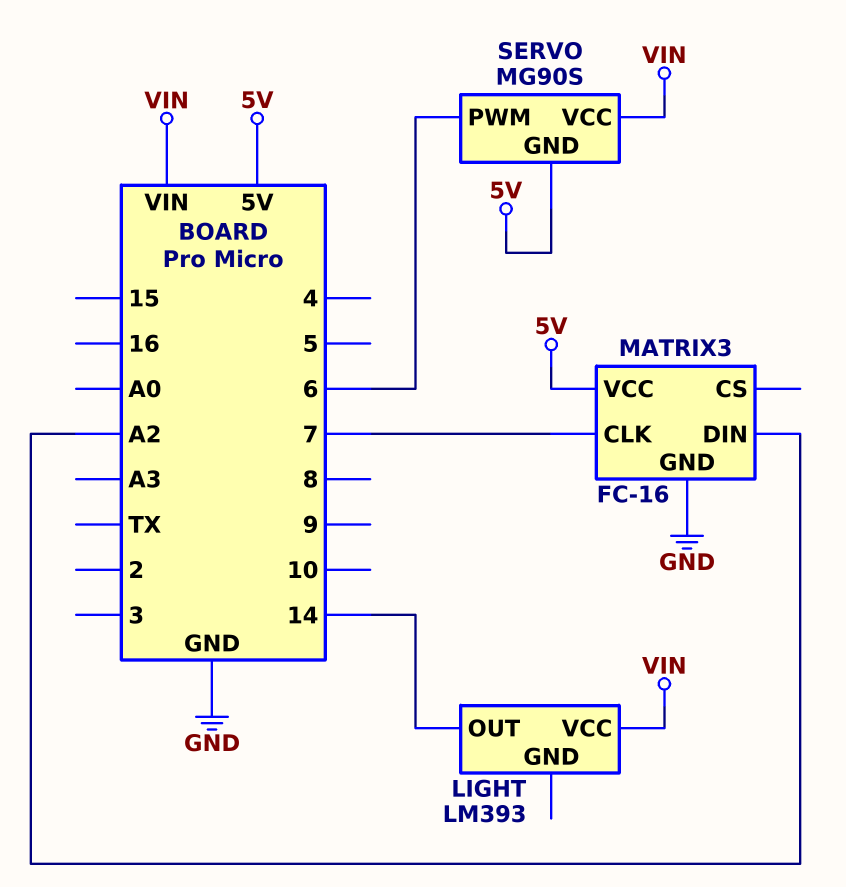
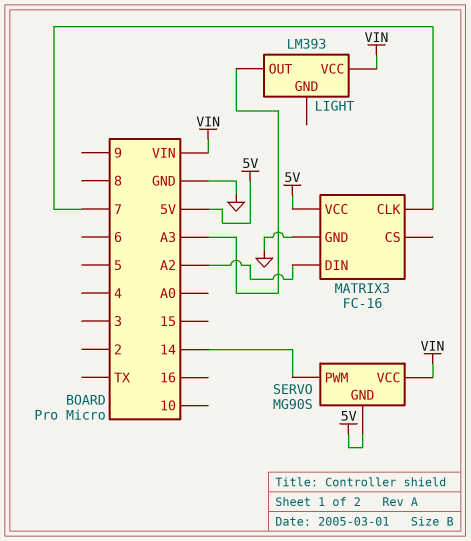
LIGHT pin OUT: 14 -> A3
SERVO pin PWM: 6 -> 14

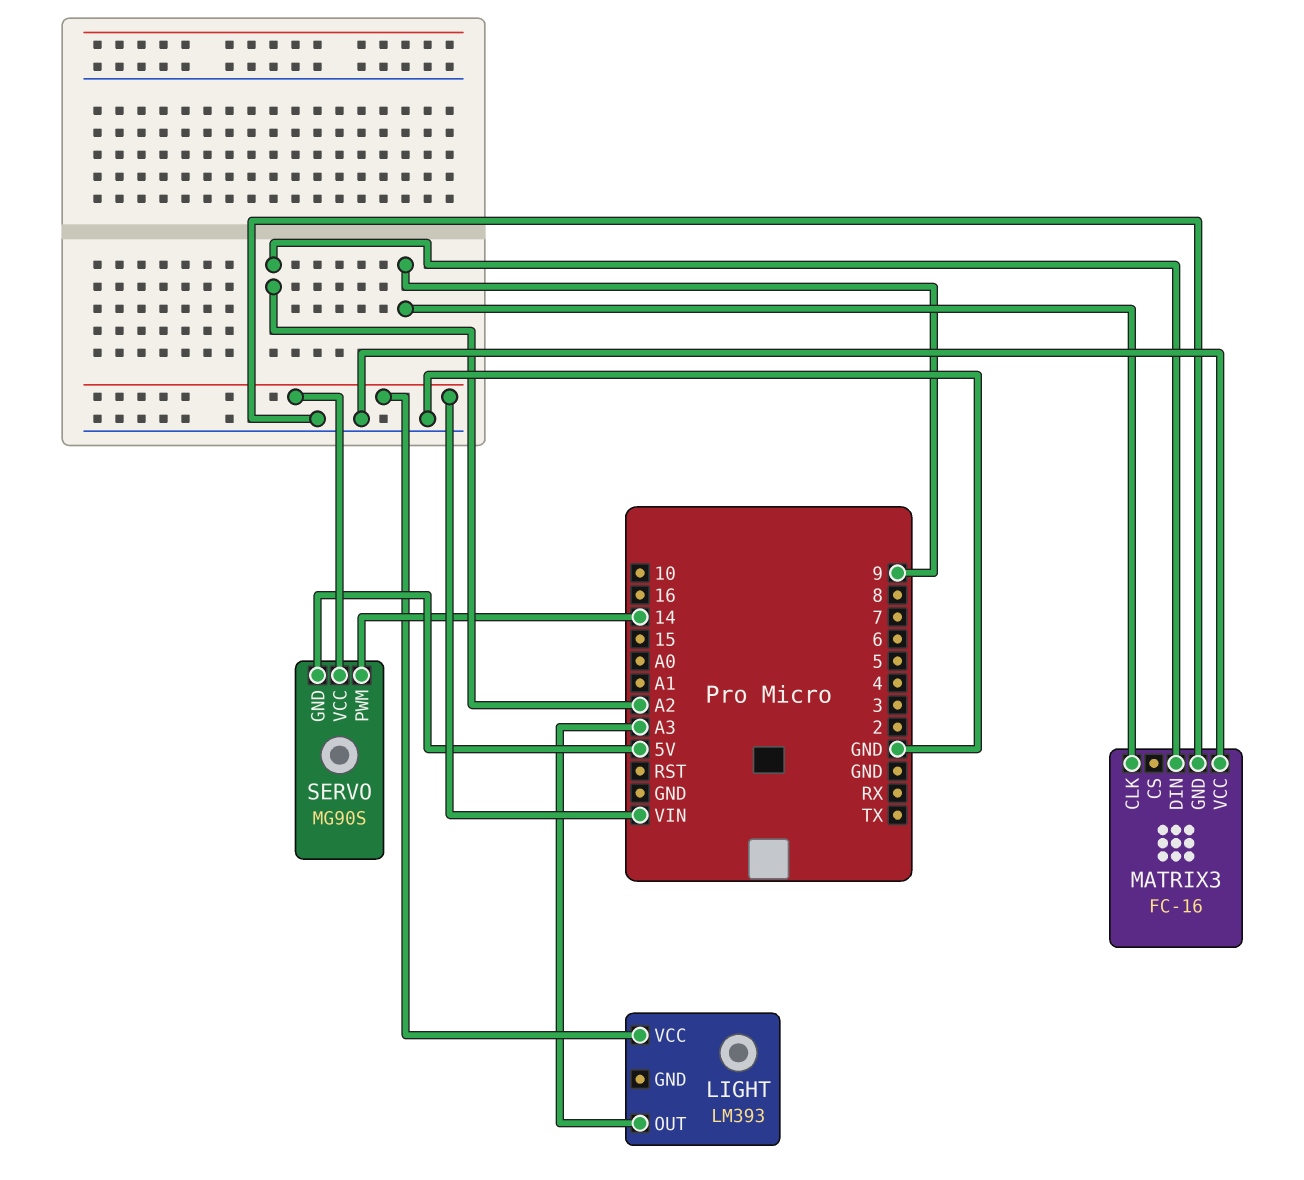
MATRIX3 pin CLK: 7 -> 9
MATRIX3 pin VCC: 5V -> GND

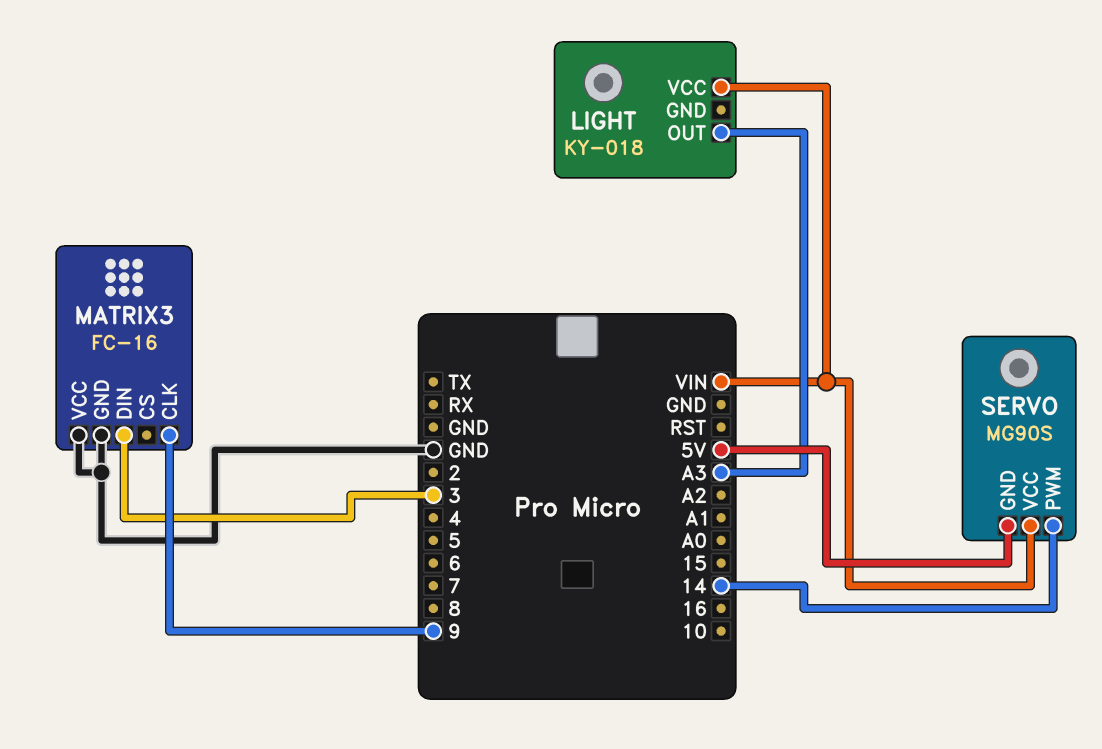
LIGHT: LM393 -> KY-018
MATRIX3 pin DIN: A2 -> 3

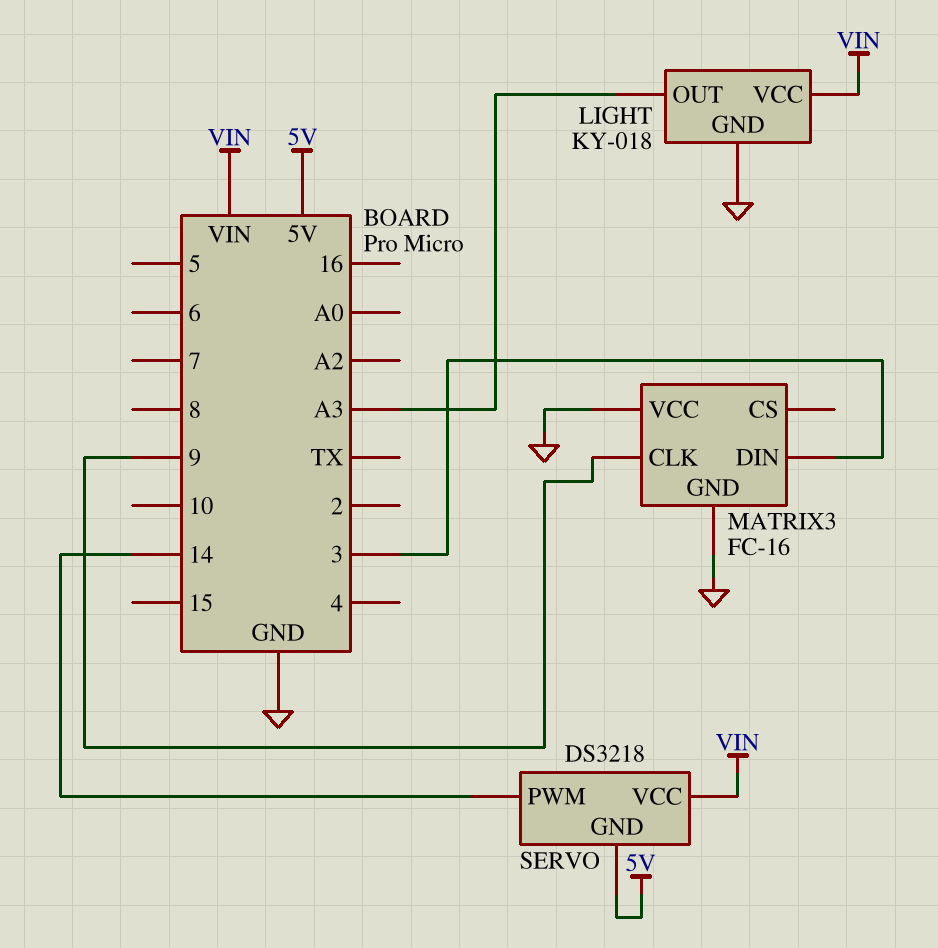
LIGHT pin GND: none -> GND
SERVO: MG90S -> DS3218

